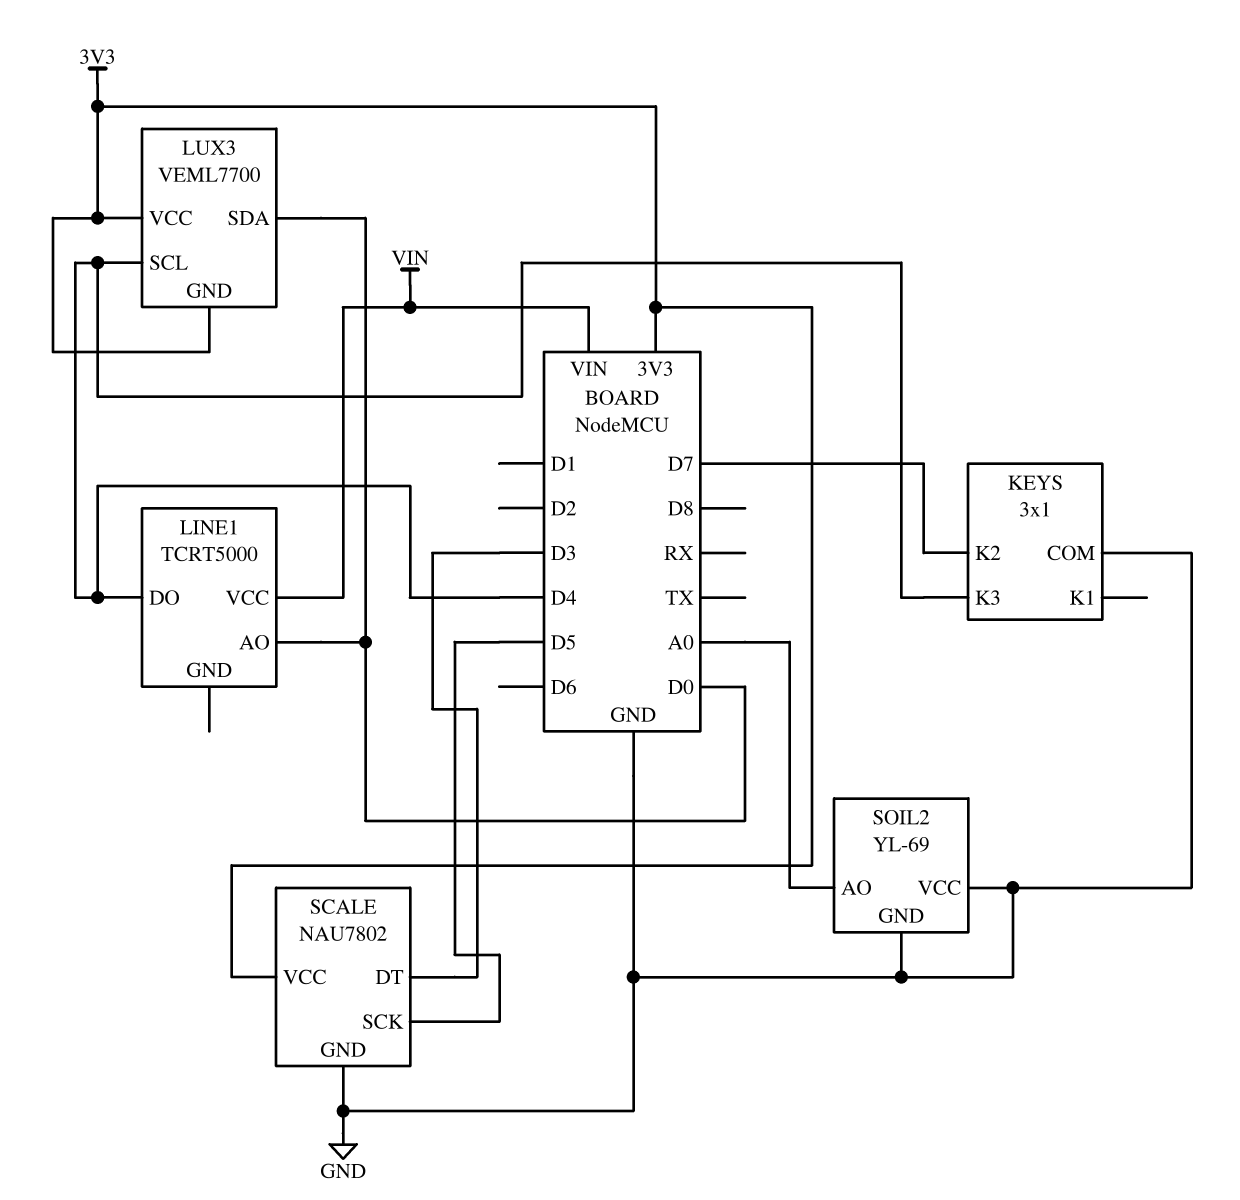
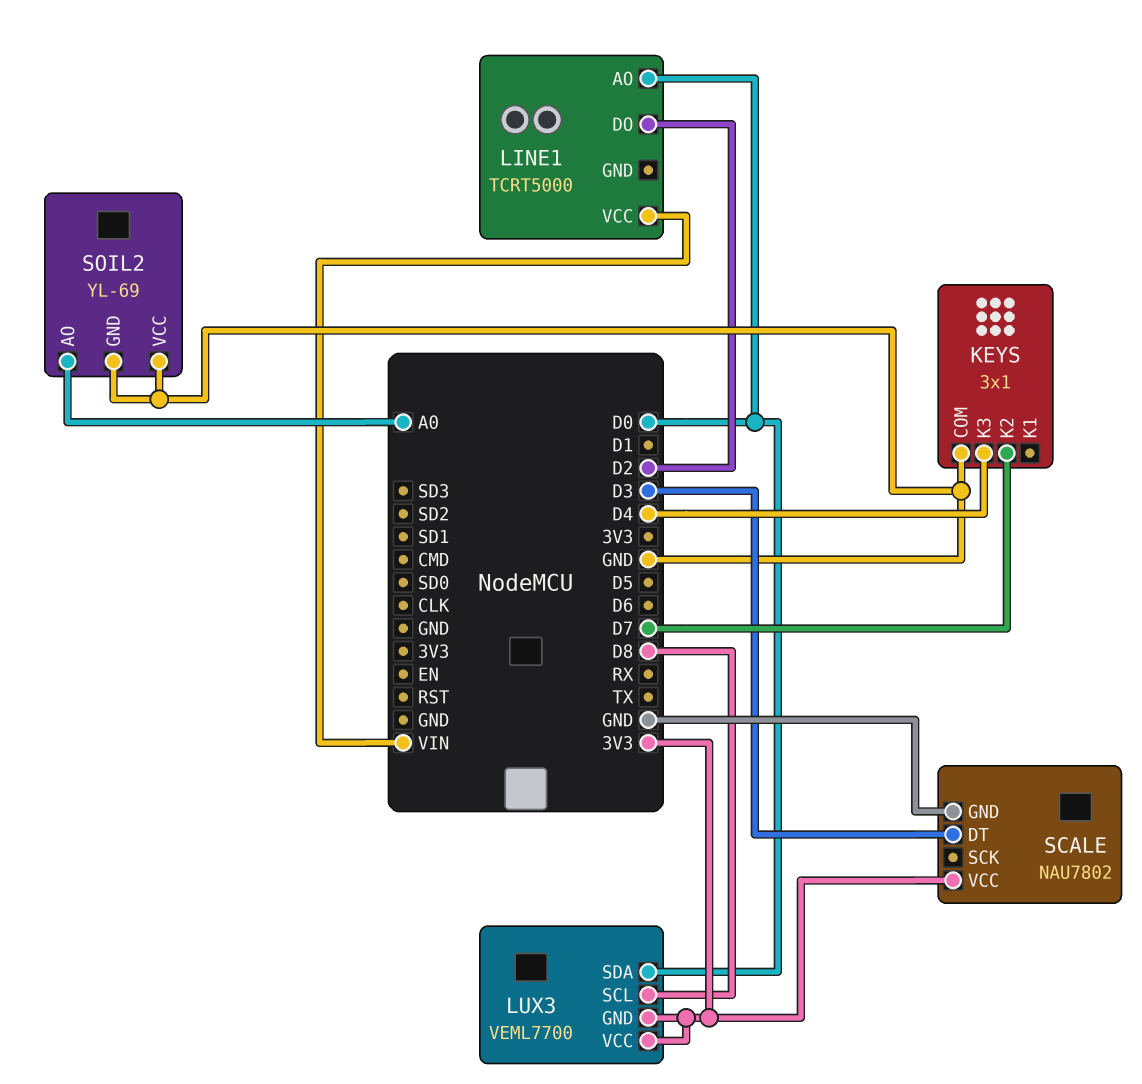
LINE1 pin DO: D4 -> D2
LUX3 pin SCL: D4 -> D8
SCALE pin SCK: D5 -> none

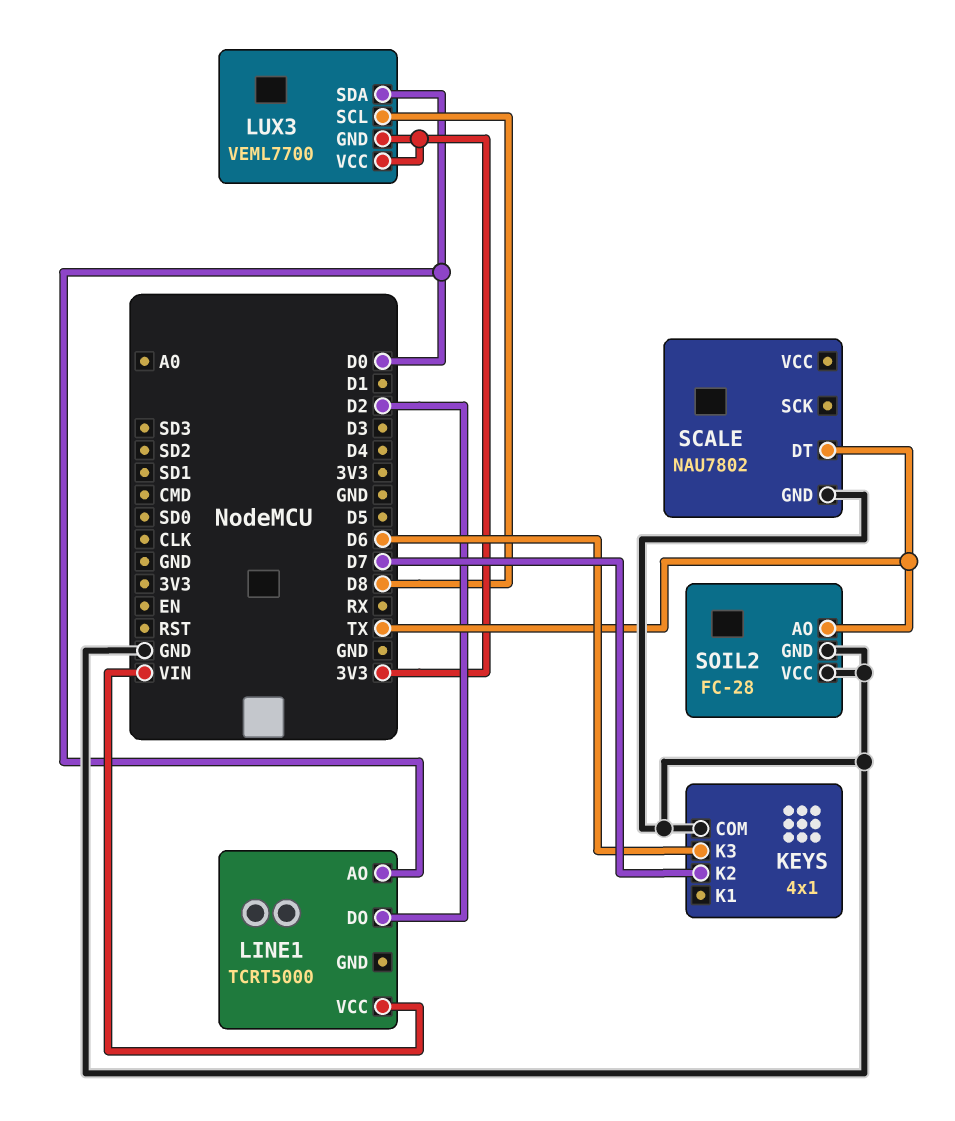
KEYS: 3x1 -> 4x1
KEYS pin K3: D4 -> D6
SCALE pin DT: D3 -> TX
SCALE pin VCC: 3V3 -> none
SOIL2: YL-69 -> FC-28
SOIL2 pin AO: A0 -> TX

